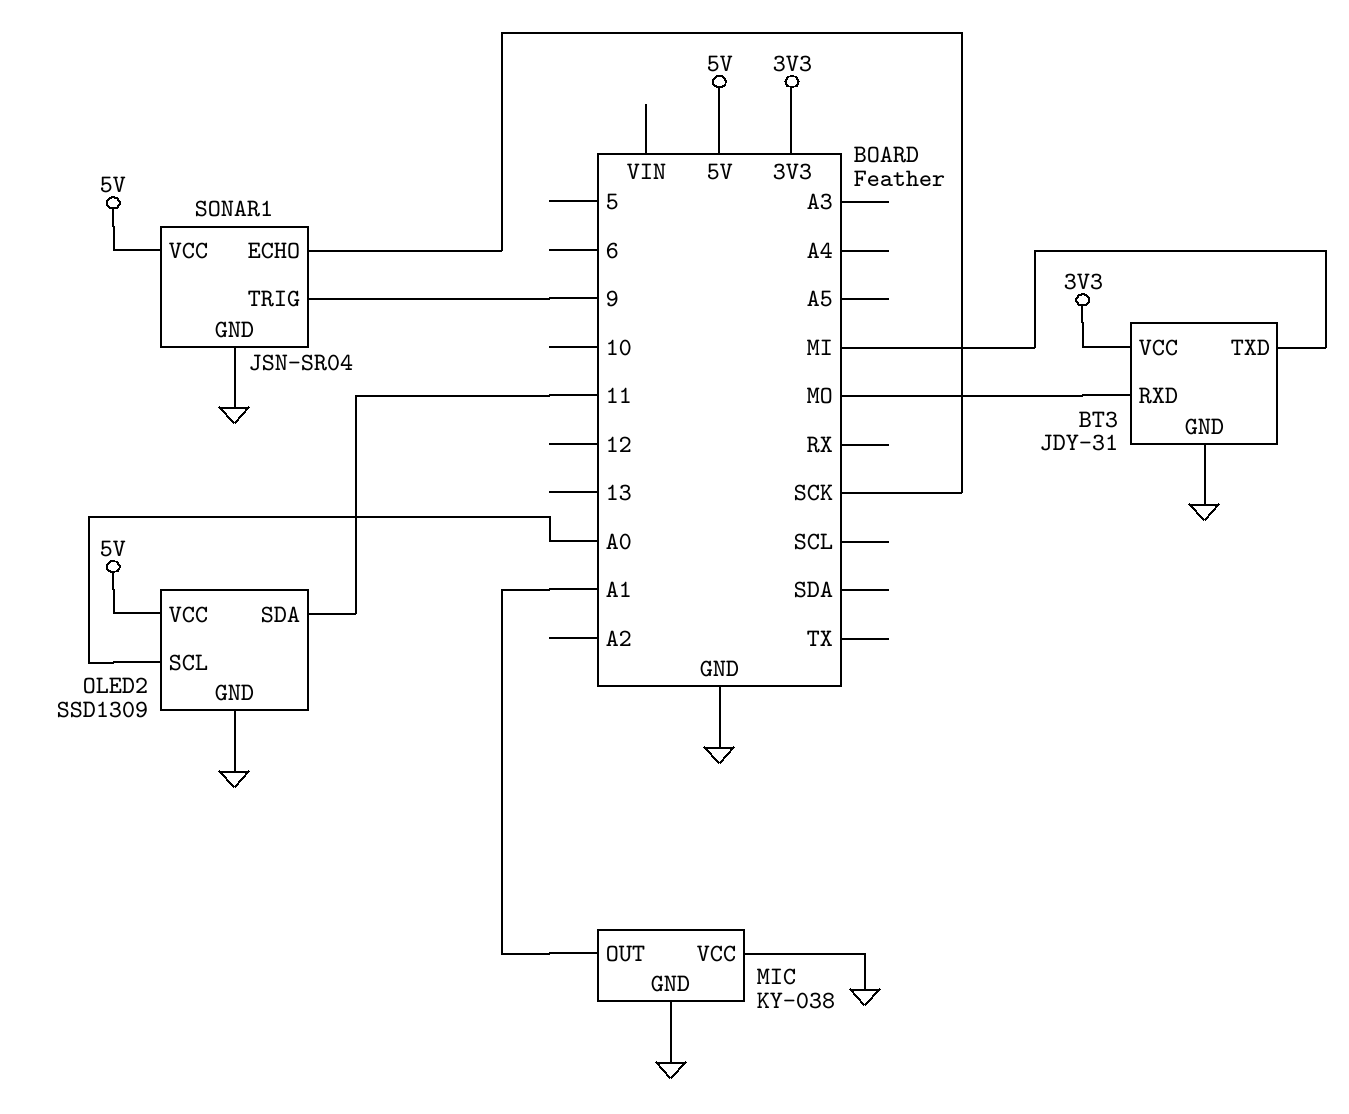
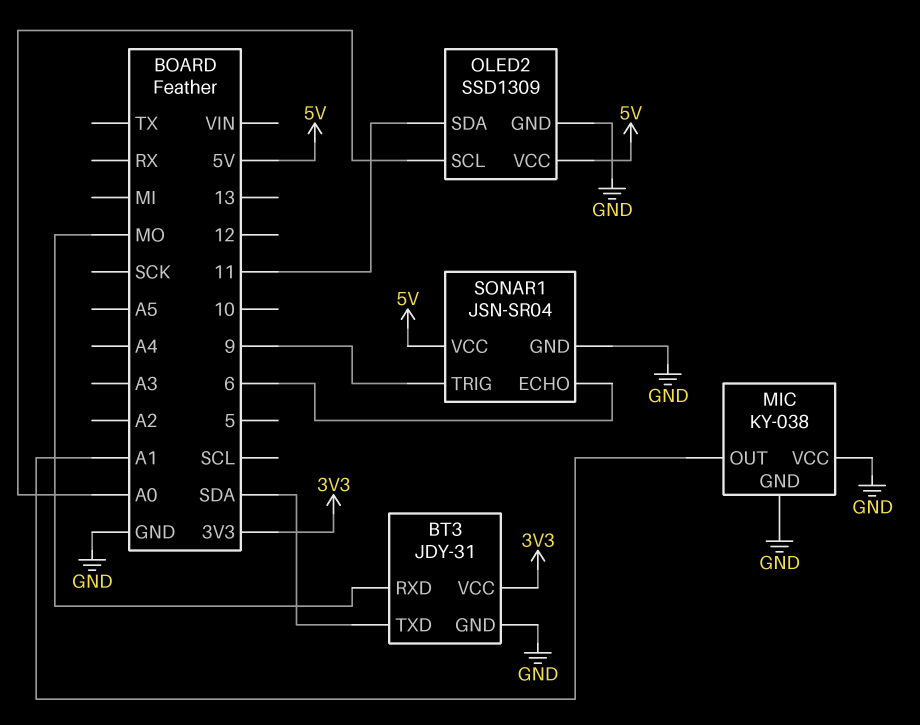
BT3 pin TXD: MI -> SDA
SONAR1 pin ECHO: SCK -> 6

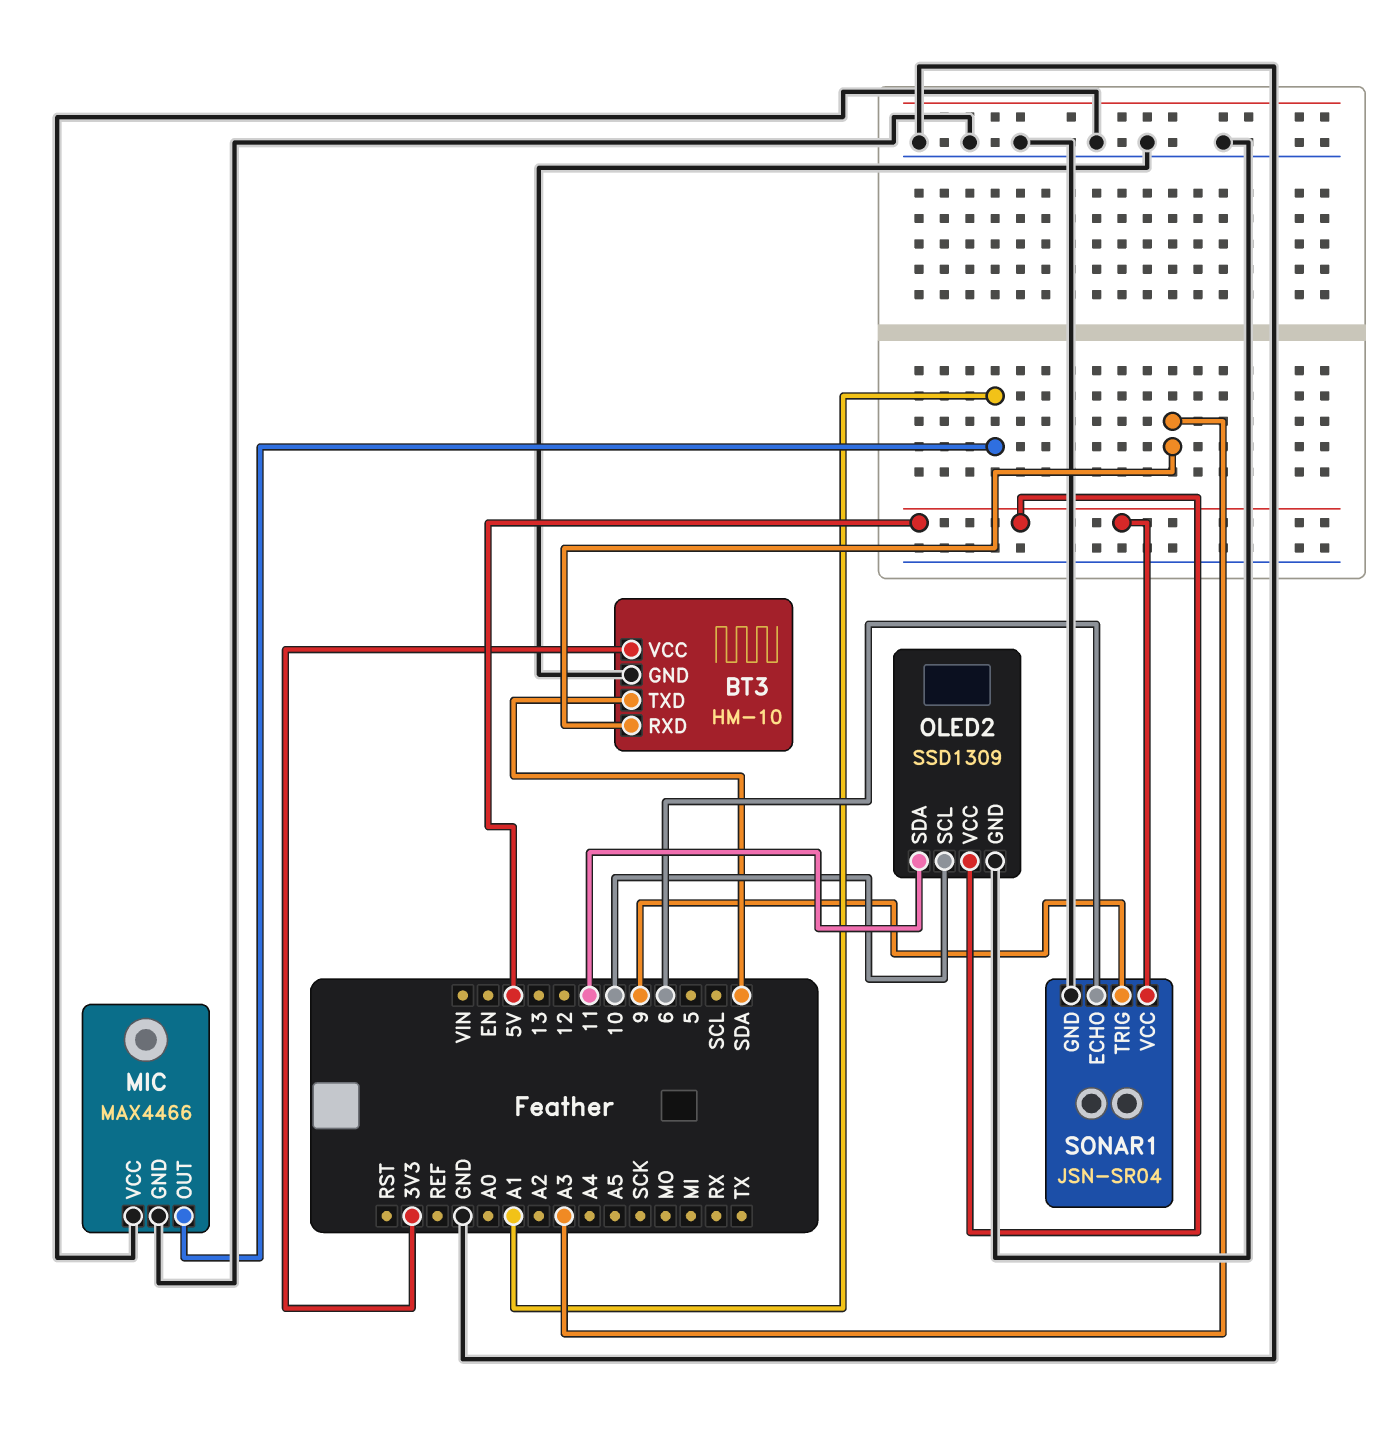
BT3: JDY-31 -> HM-10
BT3 pin RXD: MO -> A3
MIC: KY-038 -> MAX4466
OLED2 pin SCL: A0 -> 10

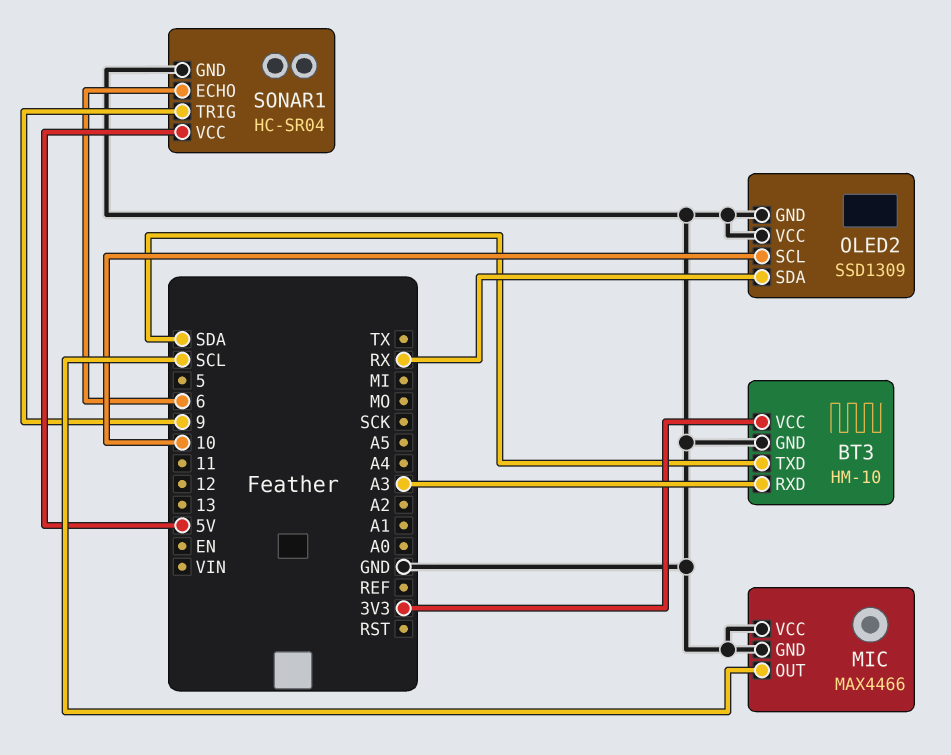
MIC pin OUT: A1 -> SCL
OLED2 pin SDA: 11 -> RX
OLED2 pin VCC: 5V -> GND
SONAR1: JSN-SR04 -> HC-SR04

